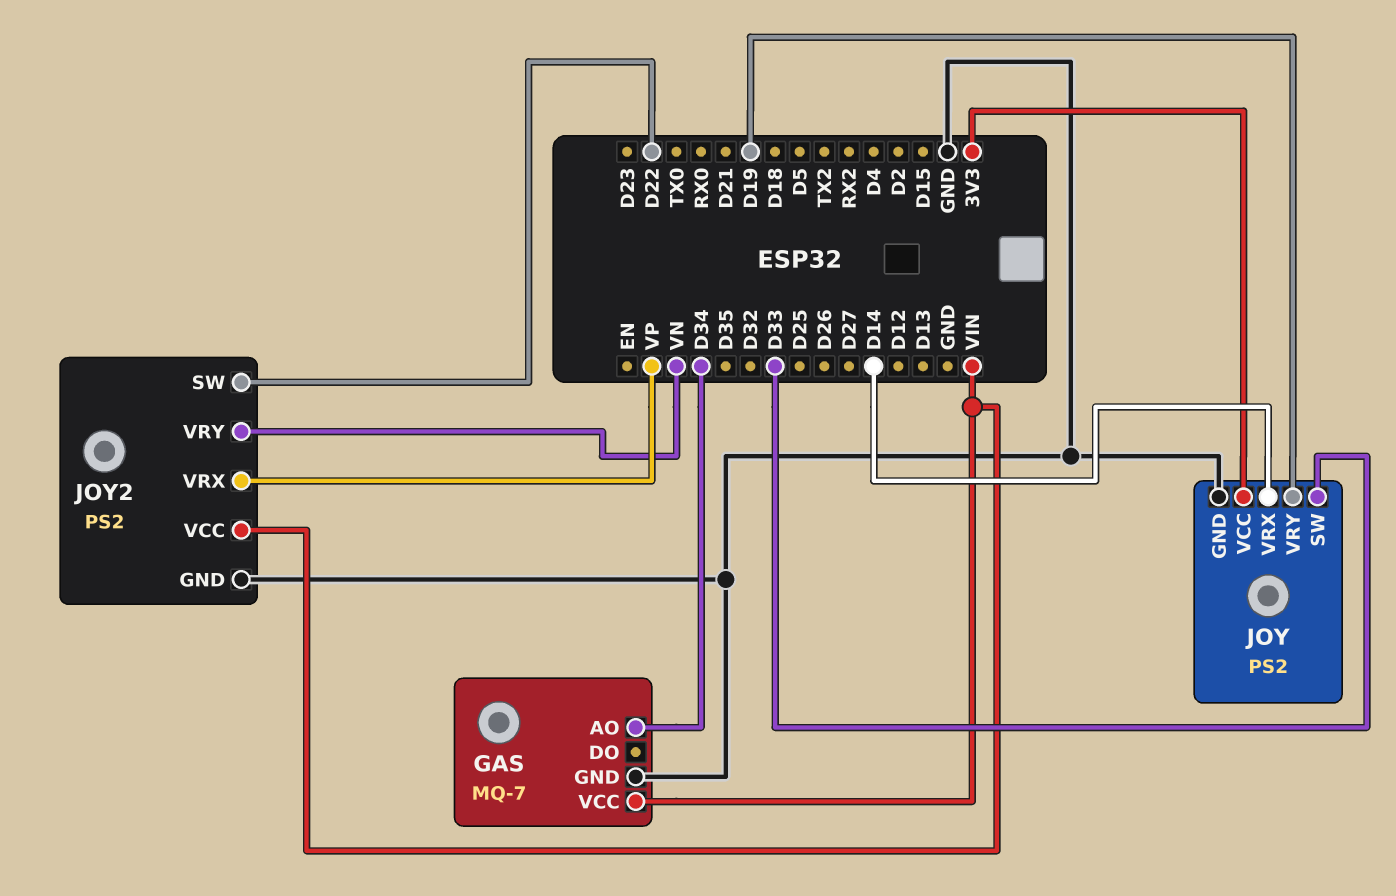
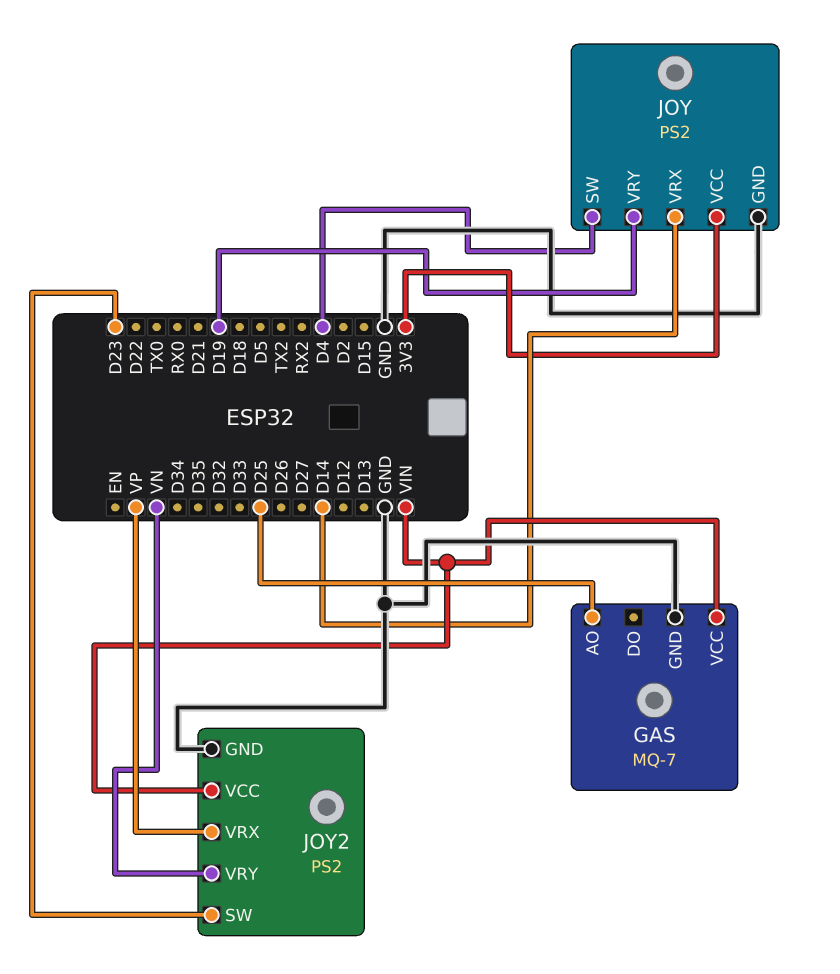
GAS pin AO: D34 -> D25
JOY pin SW: D33 -> D4
JOY2 pin SW: D22 -> D23

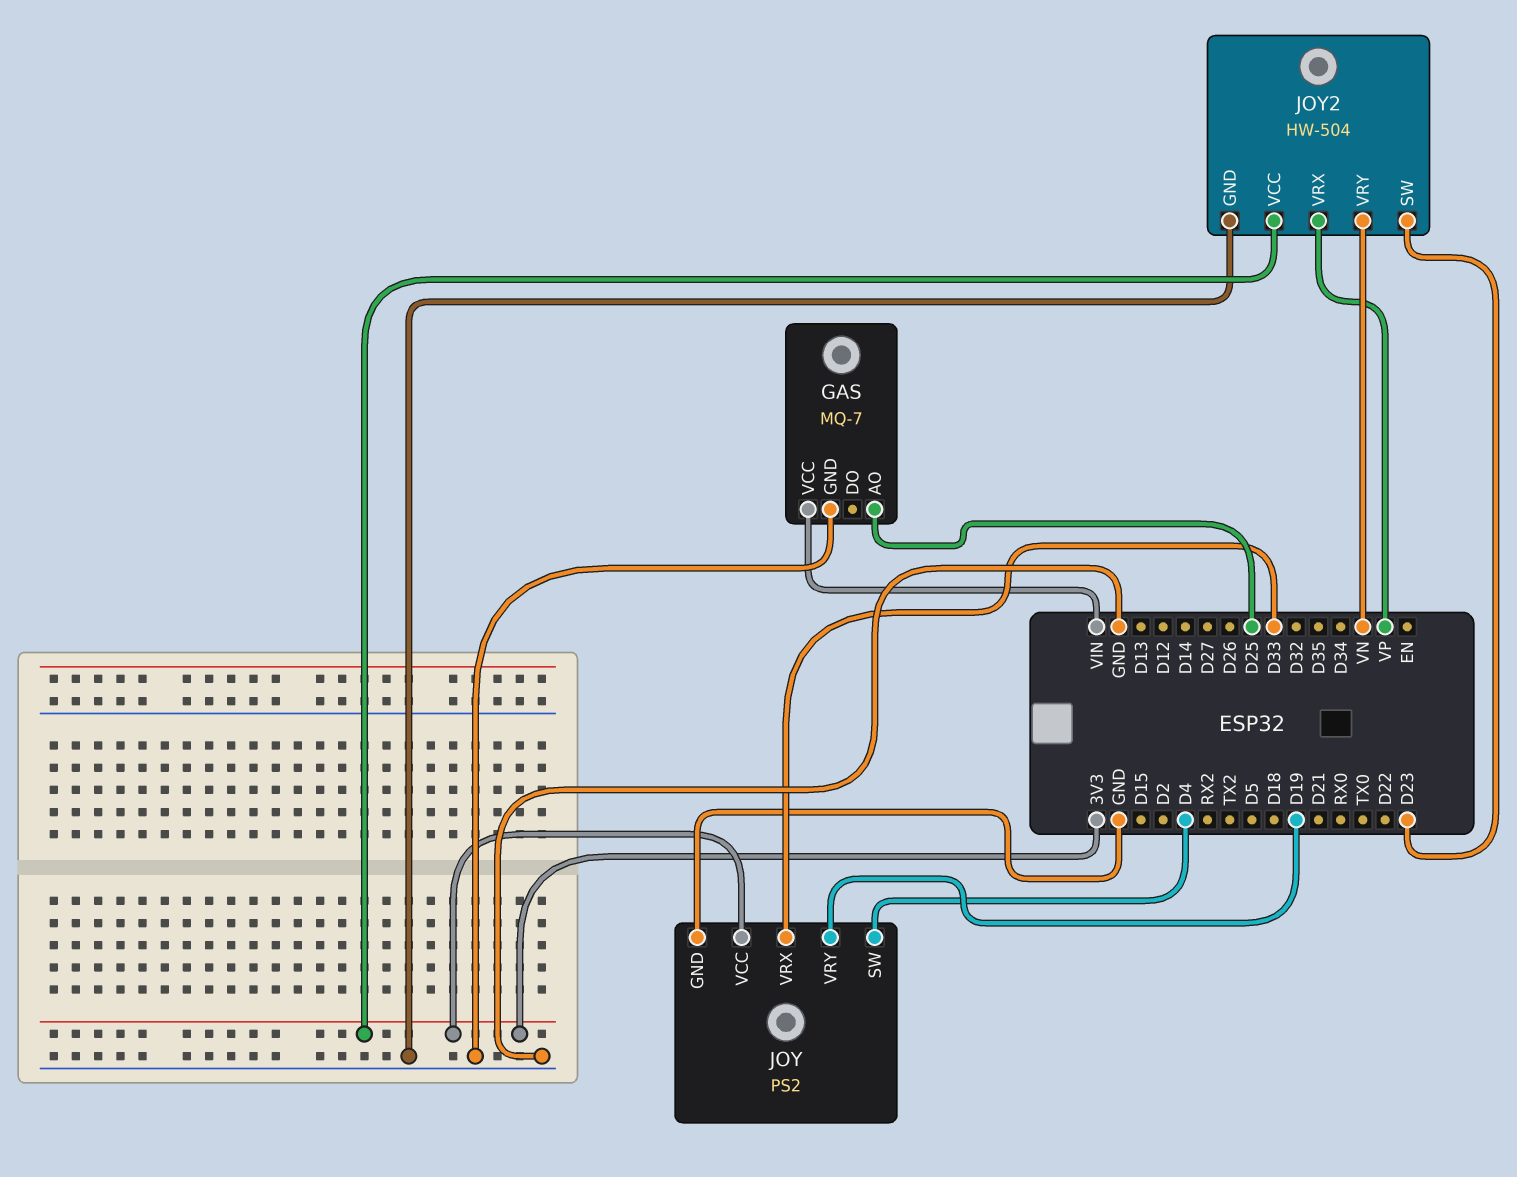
JOY pin VRX: D14 -> D33
JOY2: PS2 -> HW-504
JOY2 pin VCC: VIN -> 3V3

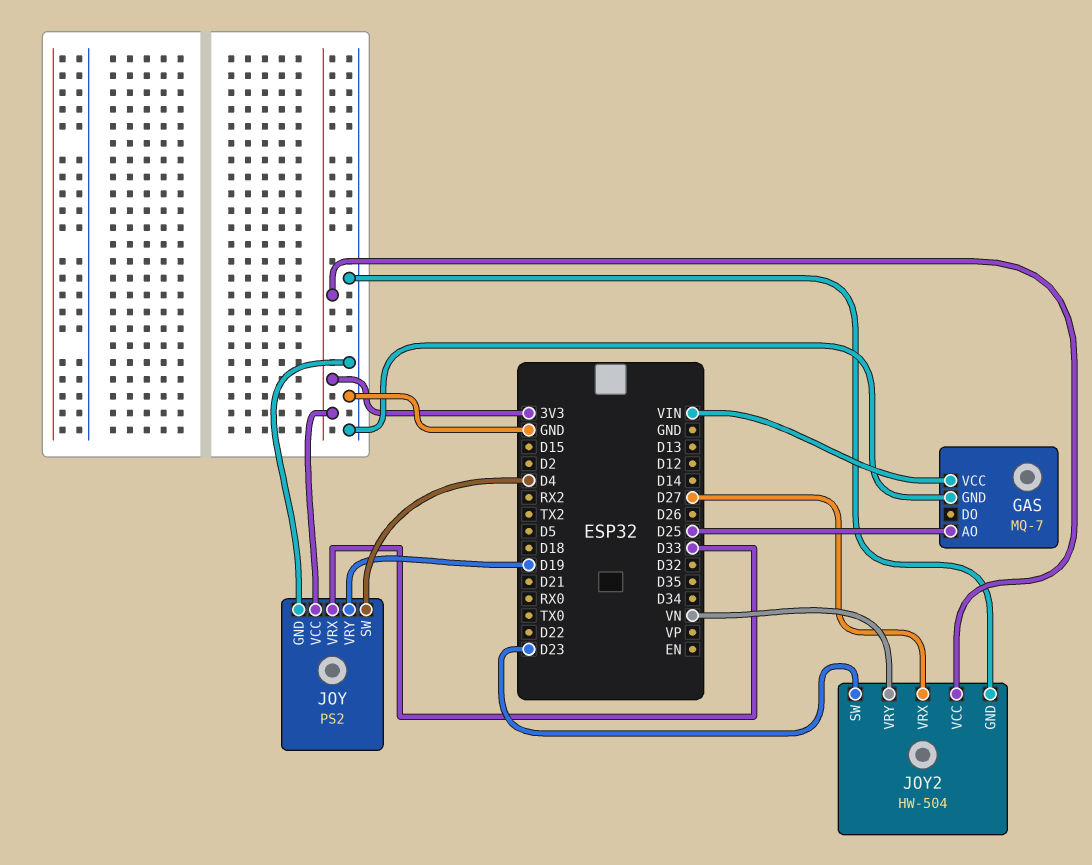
JOY2 pin VRX: VP -> D27

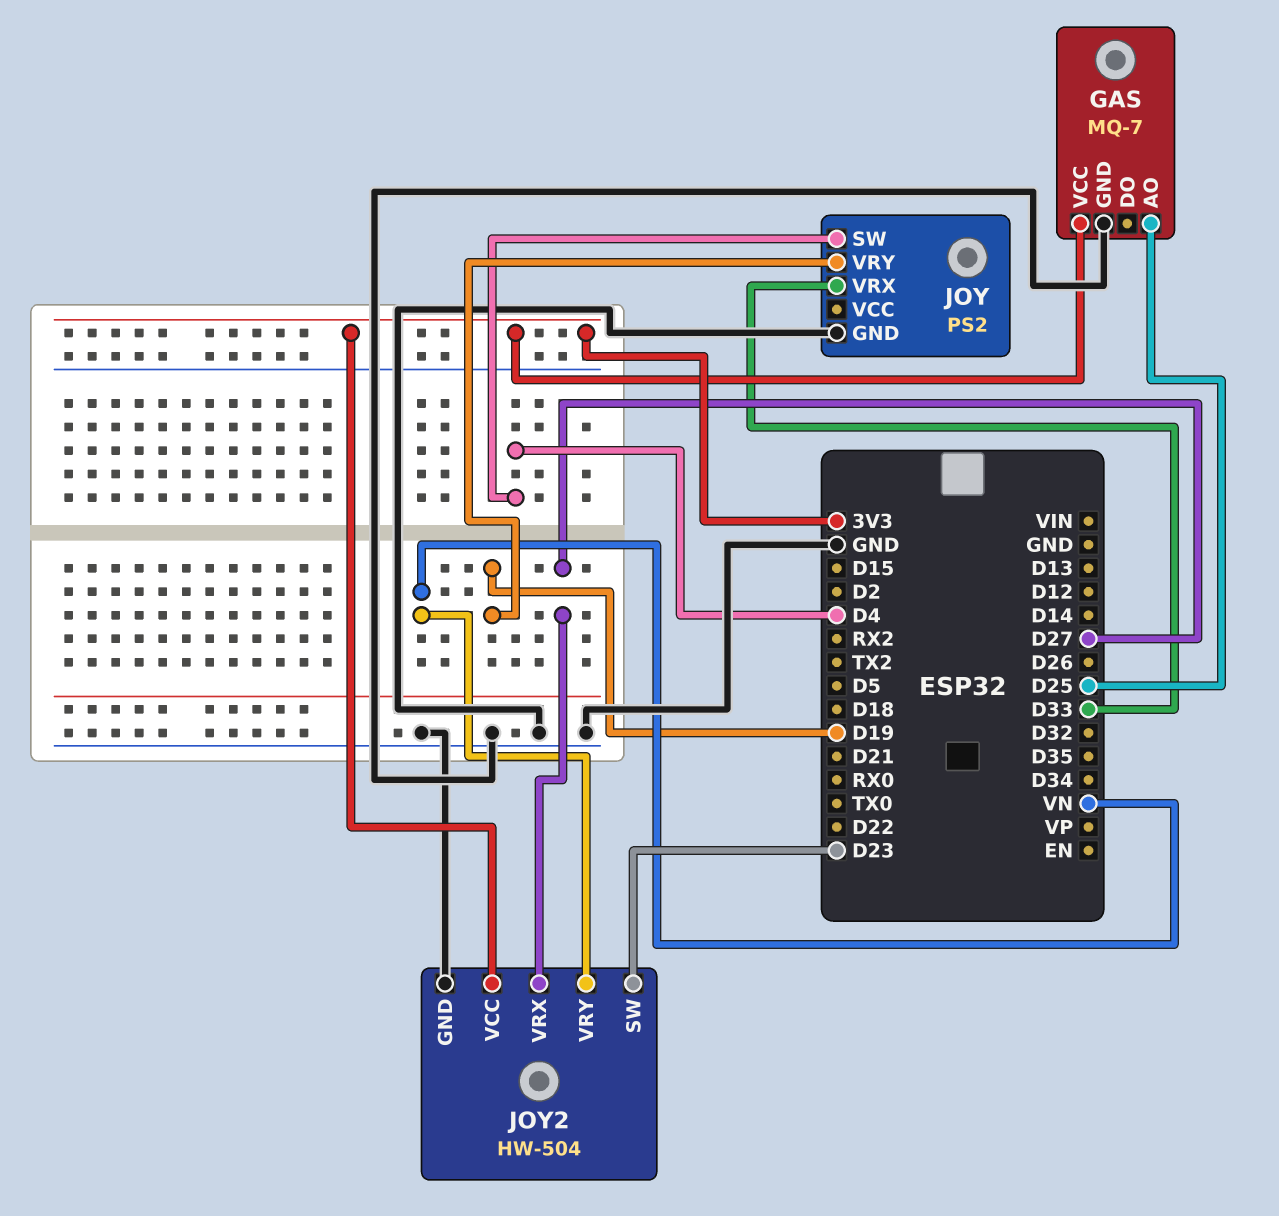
GAS pin VCC: VIN -> 3V3
JOY pin VCC: 3V3 -> none

